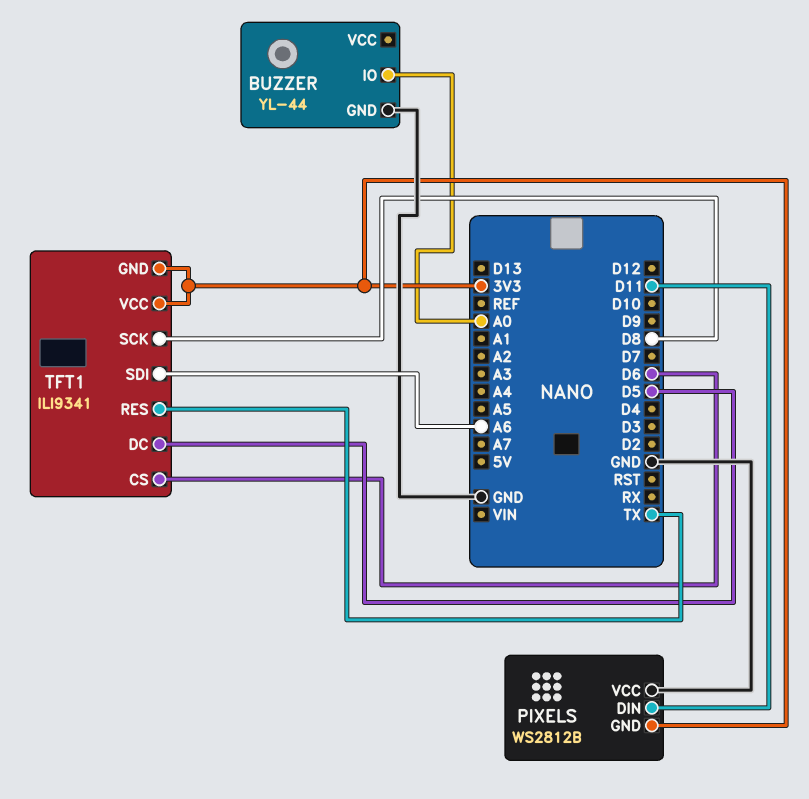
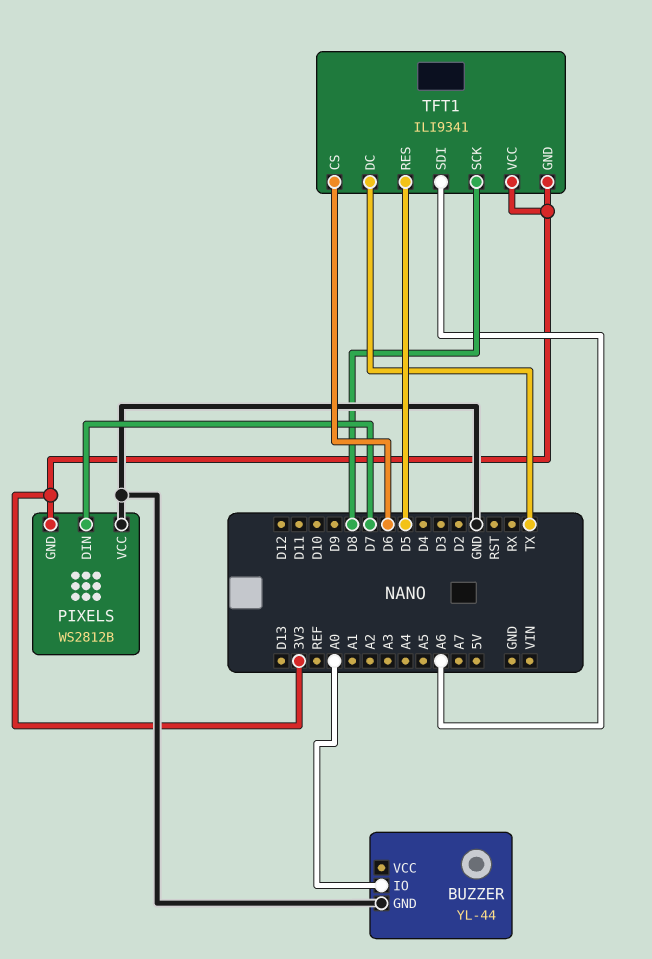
PIXELS pin DIN: D11 -> D7
TFT1 pin DC: D5 -> TX
TFT1 pin RES: TX -> D5

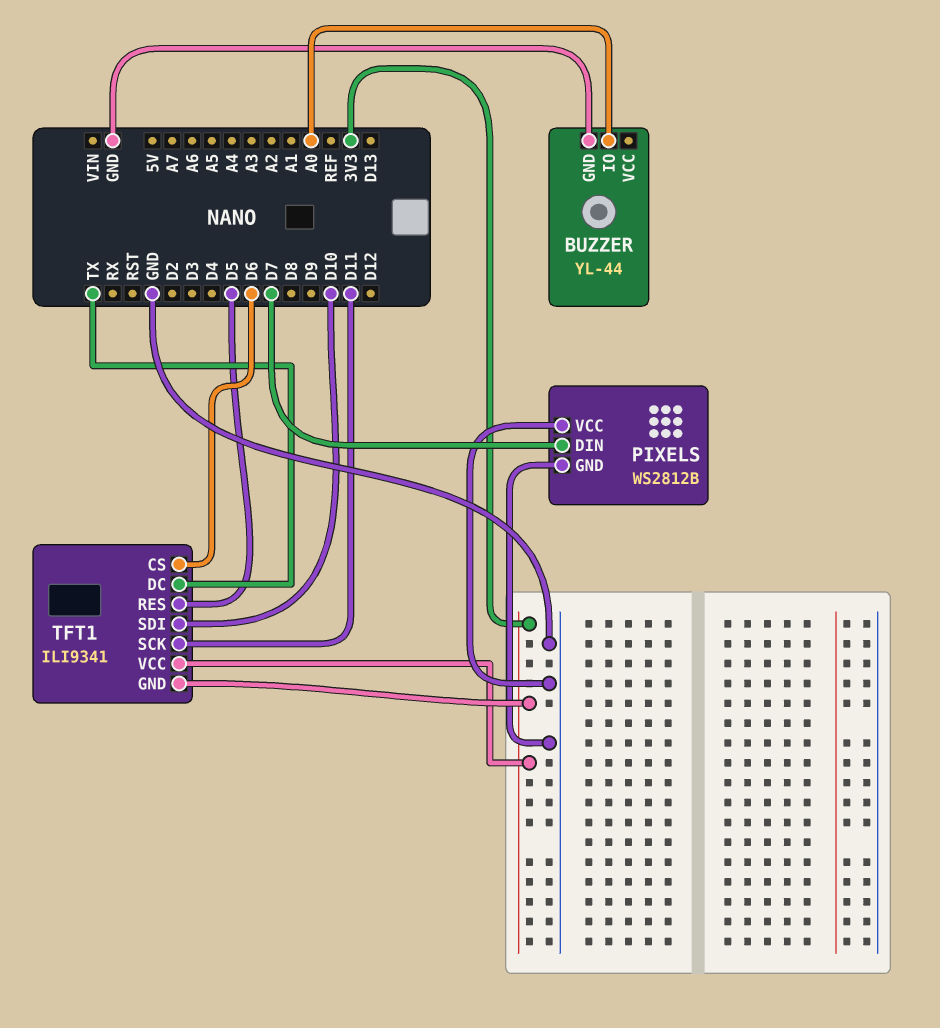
PIXELS pin GND: 3V3 -> GND
TFT1 pin SCK: D8 -> D11
TFT1 pin SDI: A6 -> D10

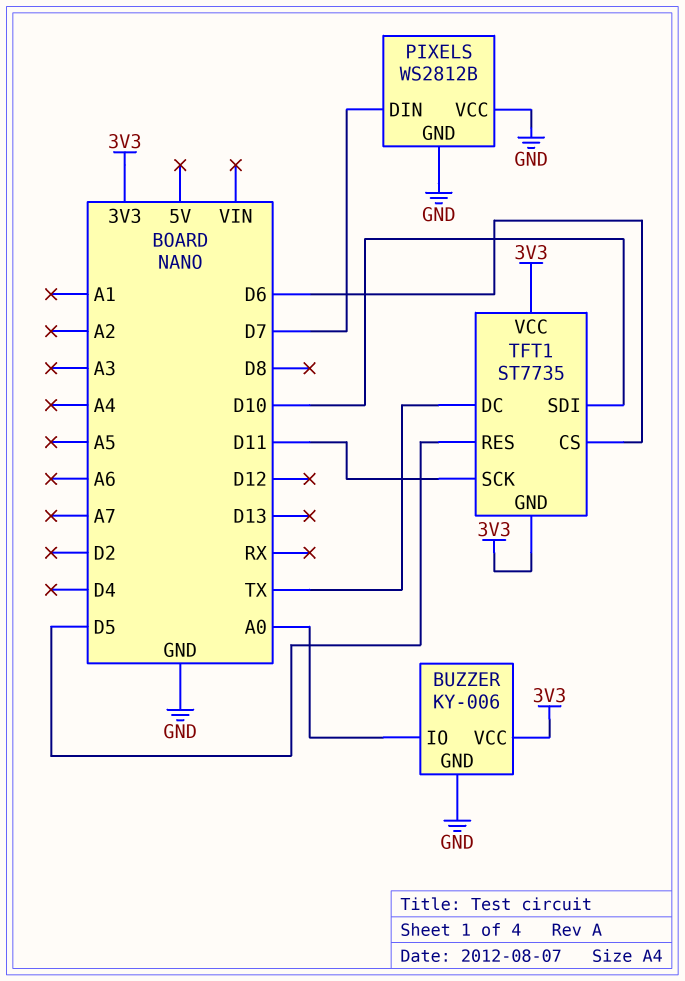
BUZZER: YL-44 -> KY-006
BUZZER pin VCC: none -> 3V3
TFT1: ILI9341 -> ST7735

